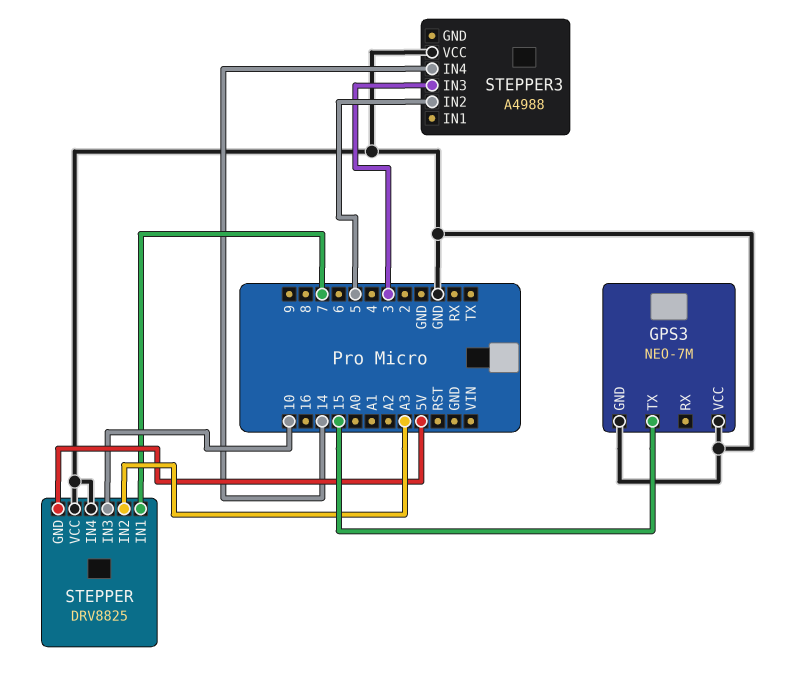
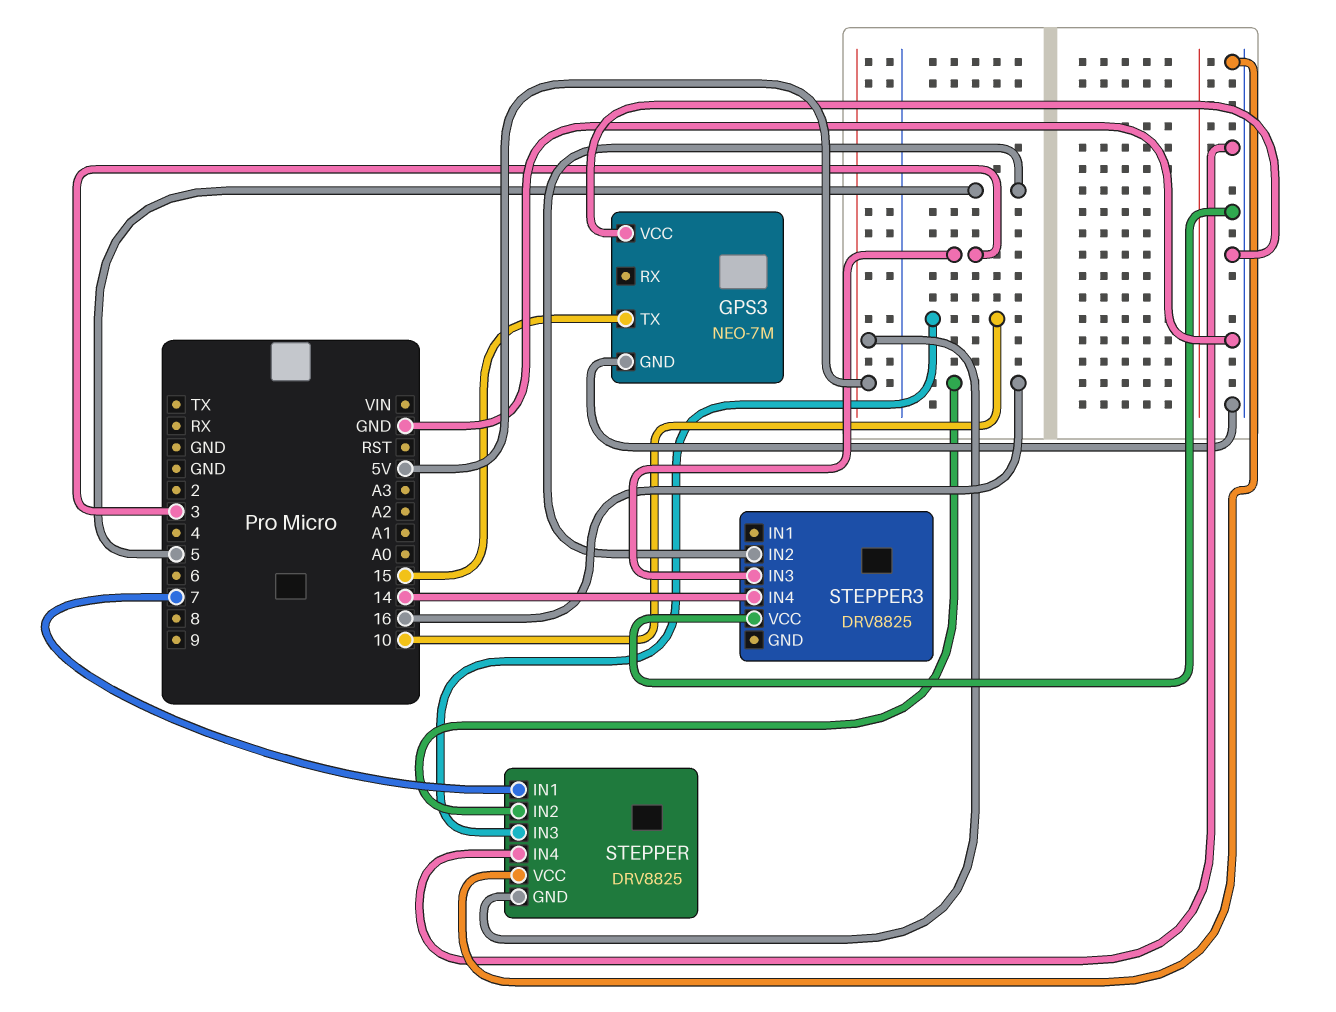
STEPPER pin IN2: A3 -> 16
STEPPER3: A4988 -> DRV8825

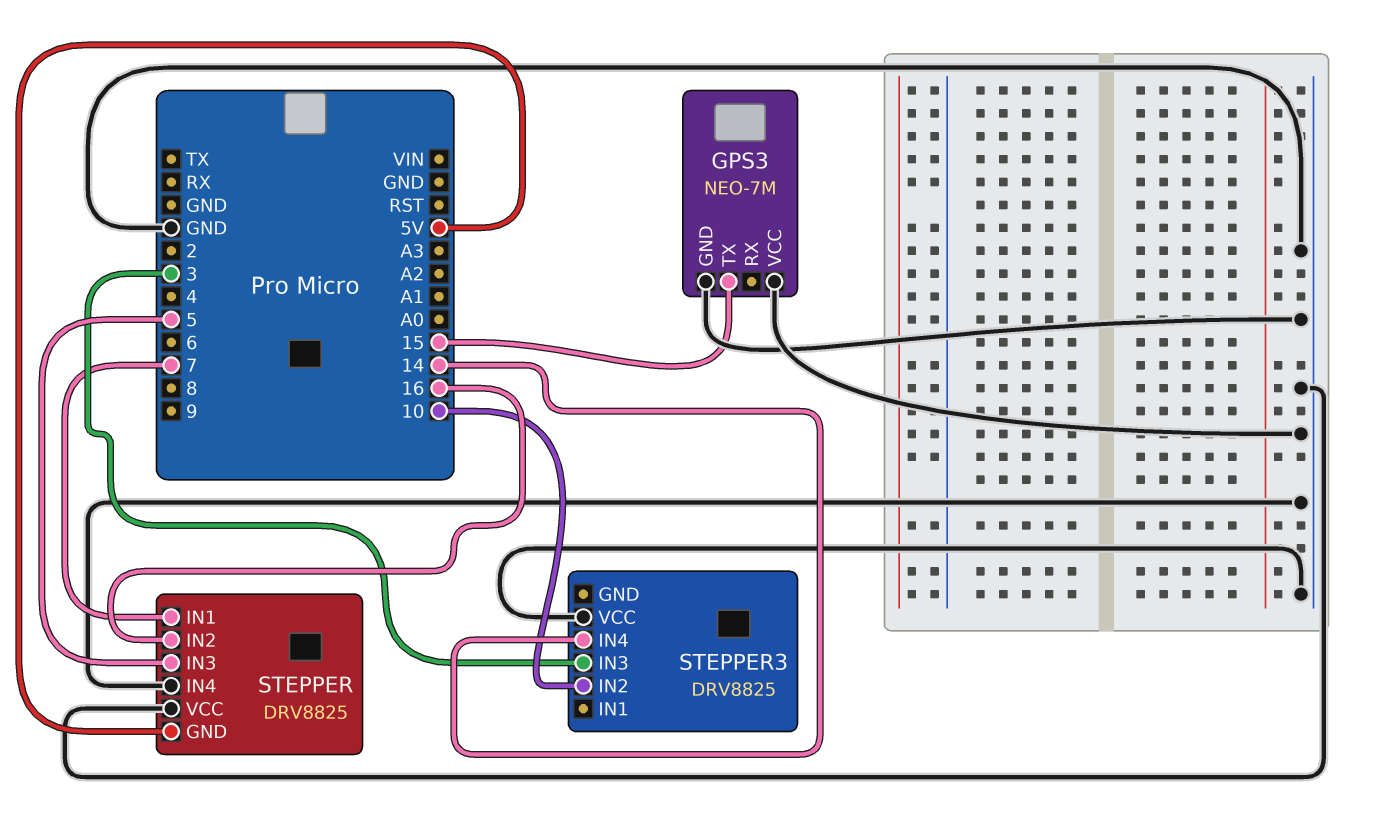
STEPPER pin IN3: 10 -> 5
STEPPER3 pin IN2: 5 -> 10

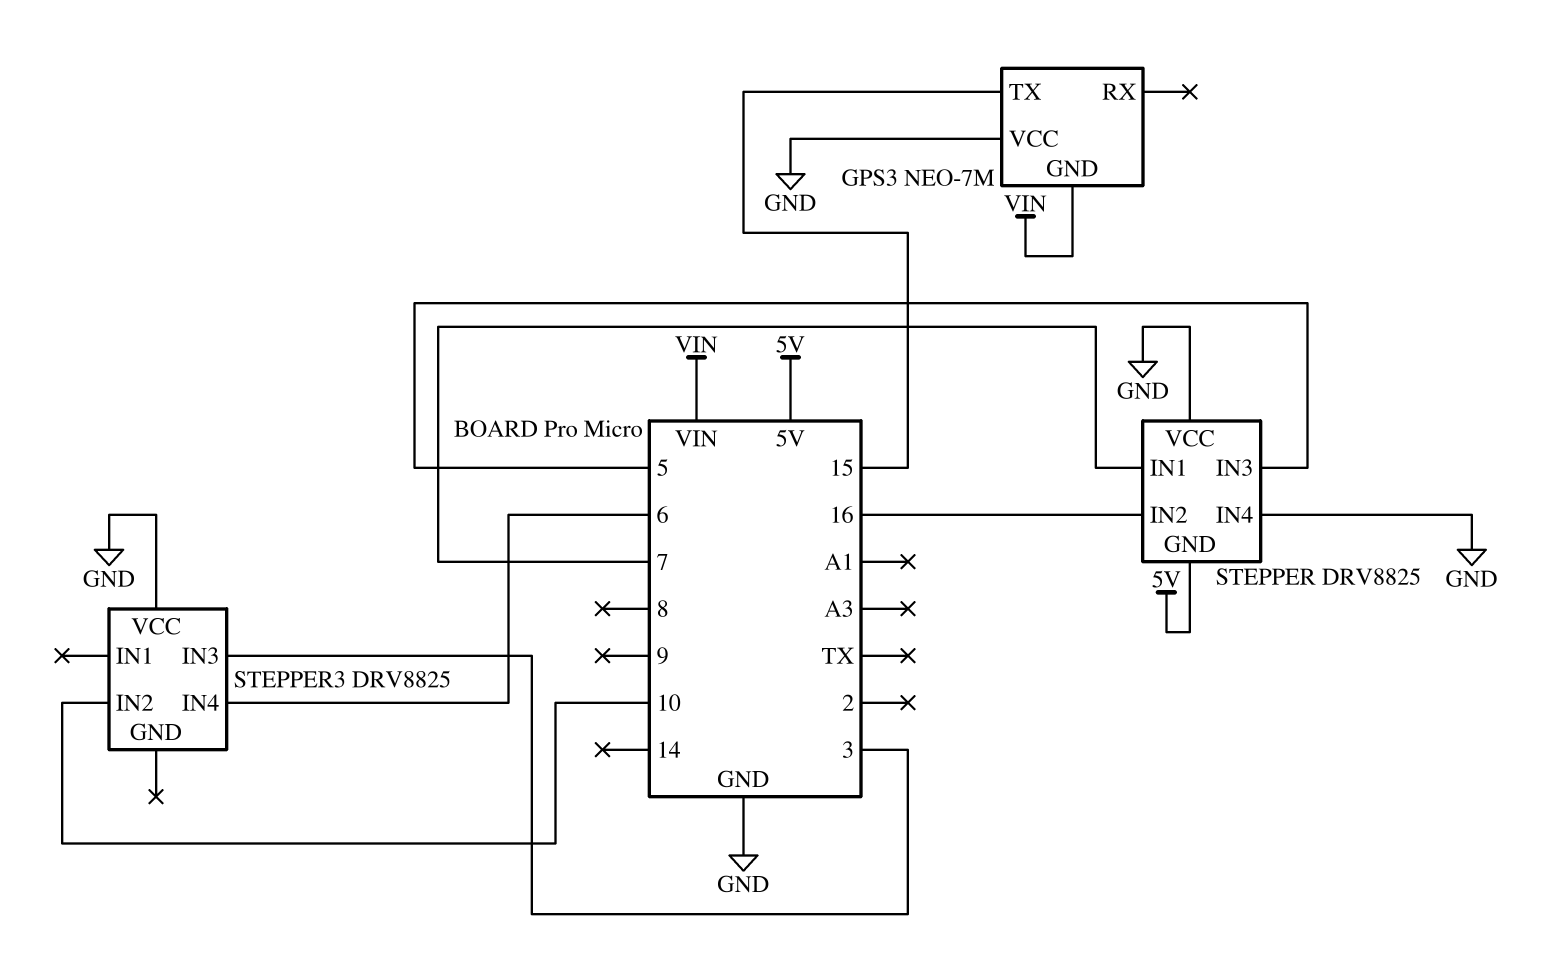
GPS3 pin GND: GND -> VIN
STEPPER3 pin IN4: 14 -> 6

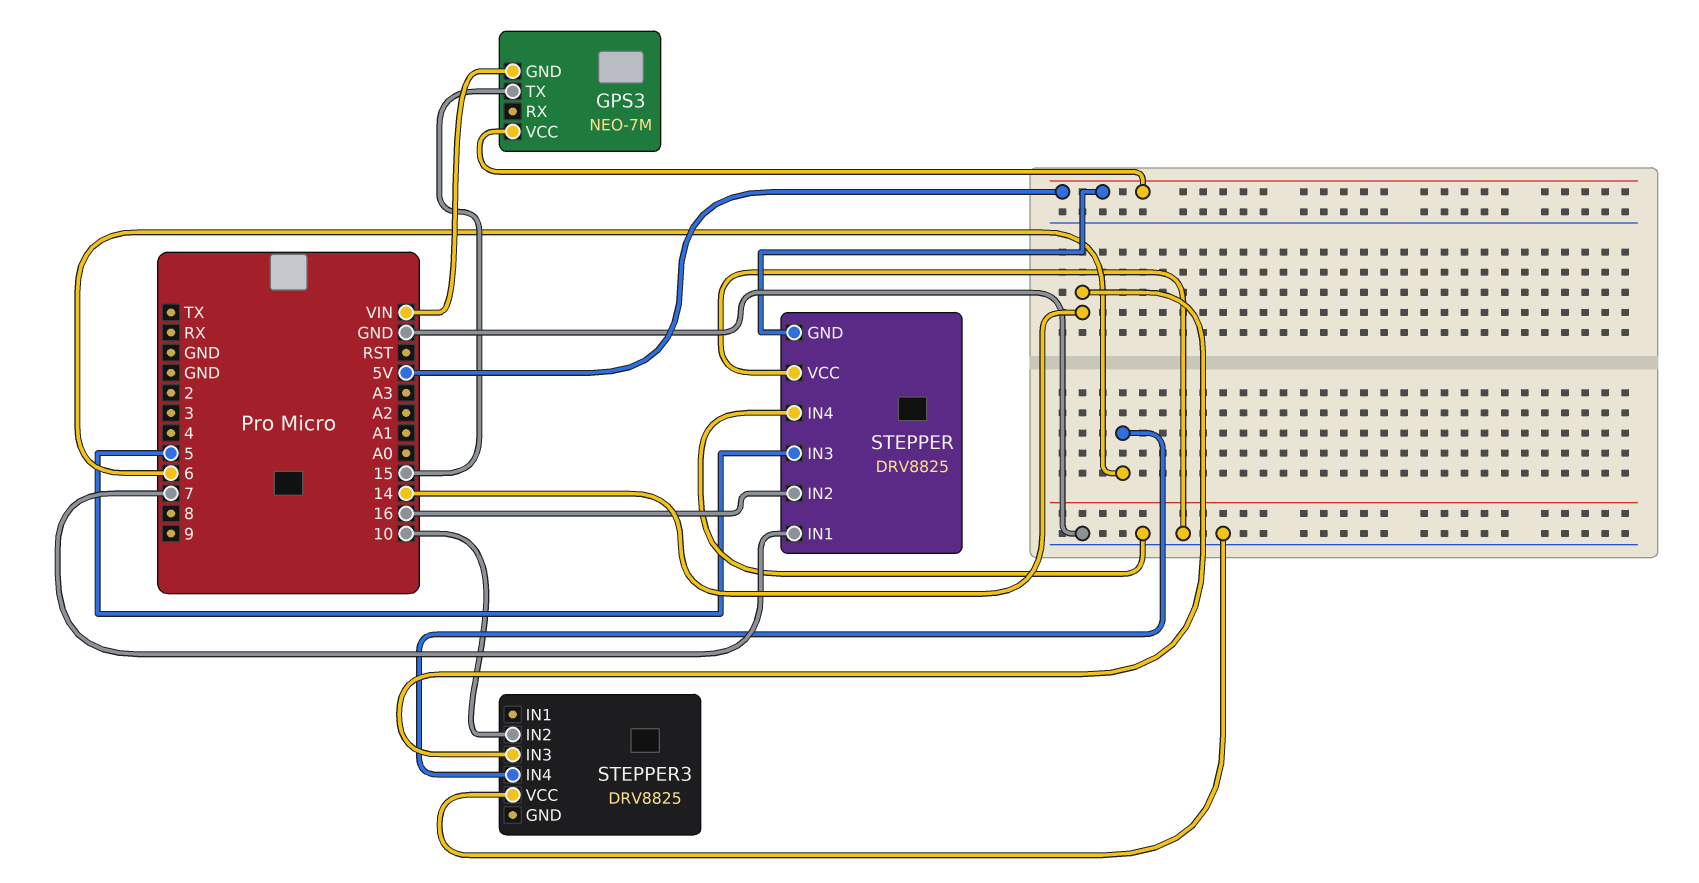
GPS3 pin VCC: GND -> 5V
STEPPER3 pin IN3: 3 -> 14

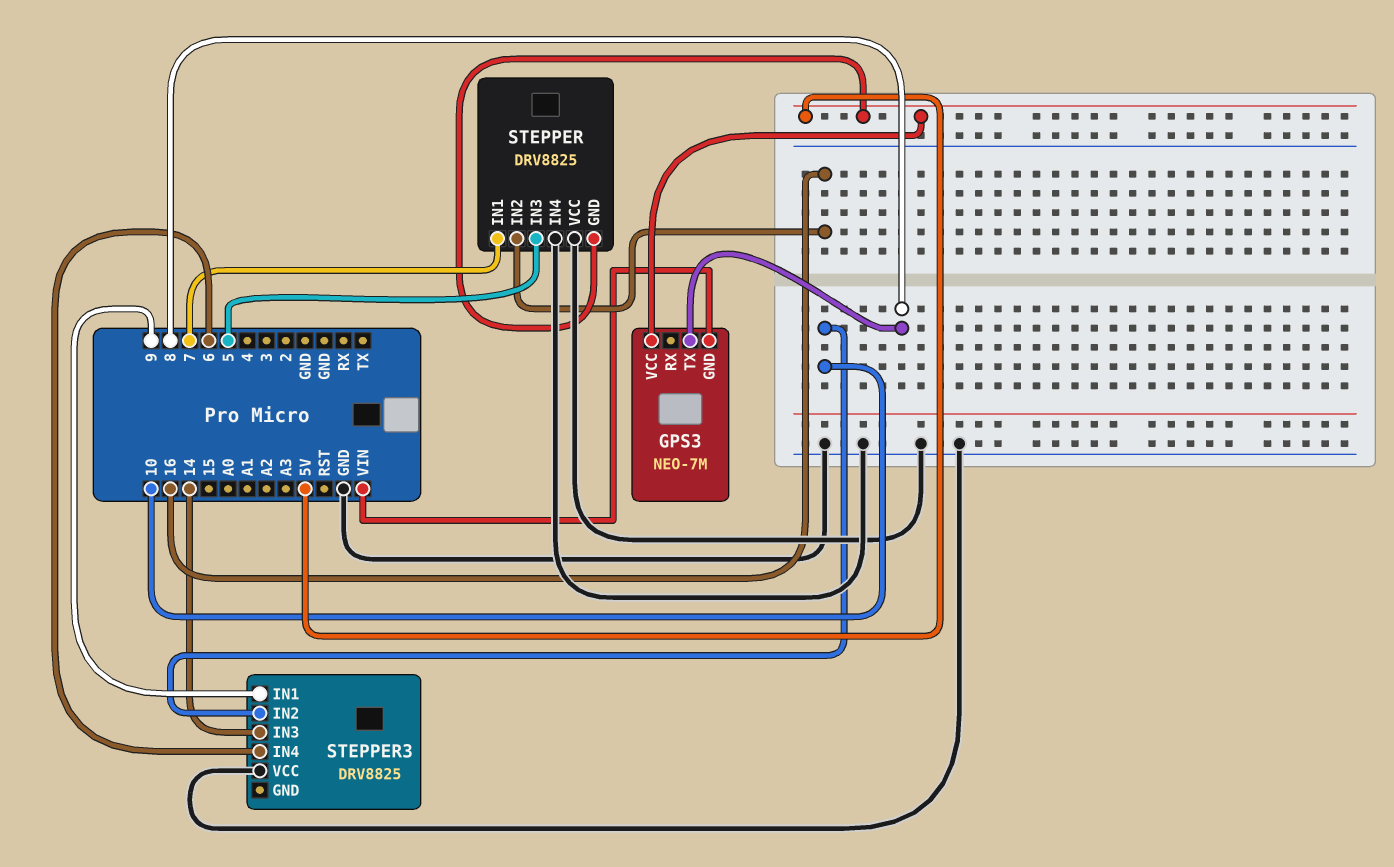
GPS3 pin TX: 15 -> 8
STEPPER3 pin IN1: none -> 9

